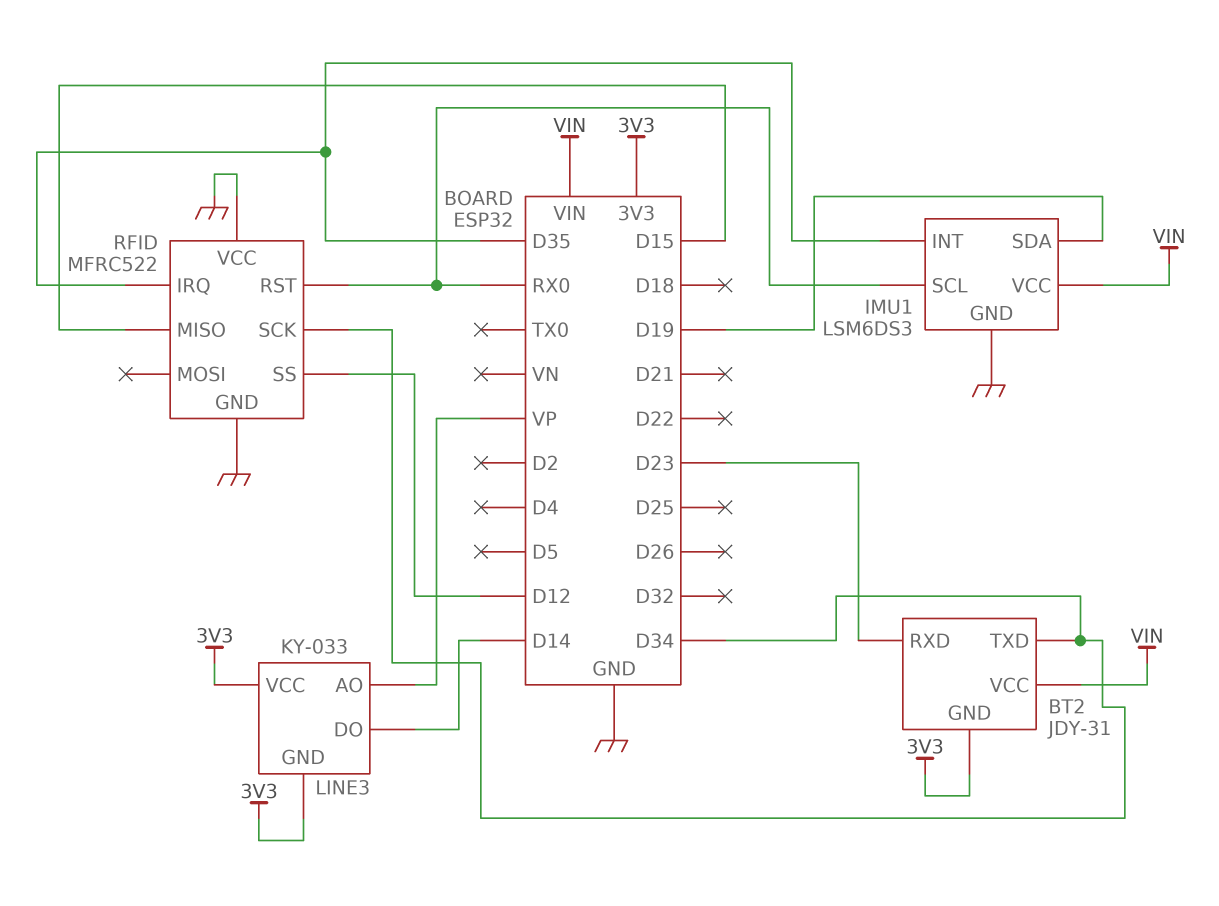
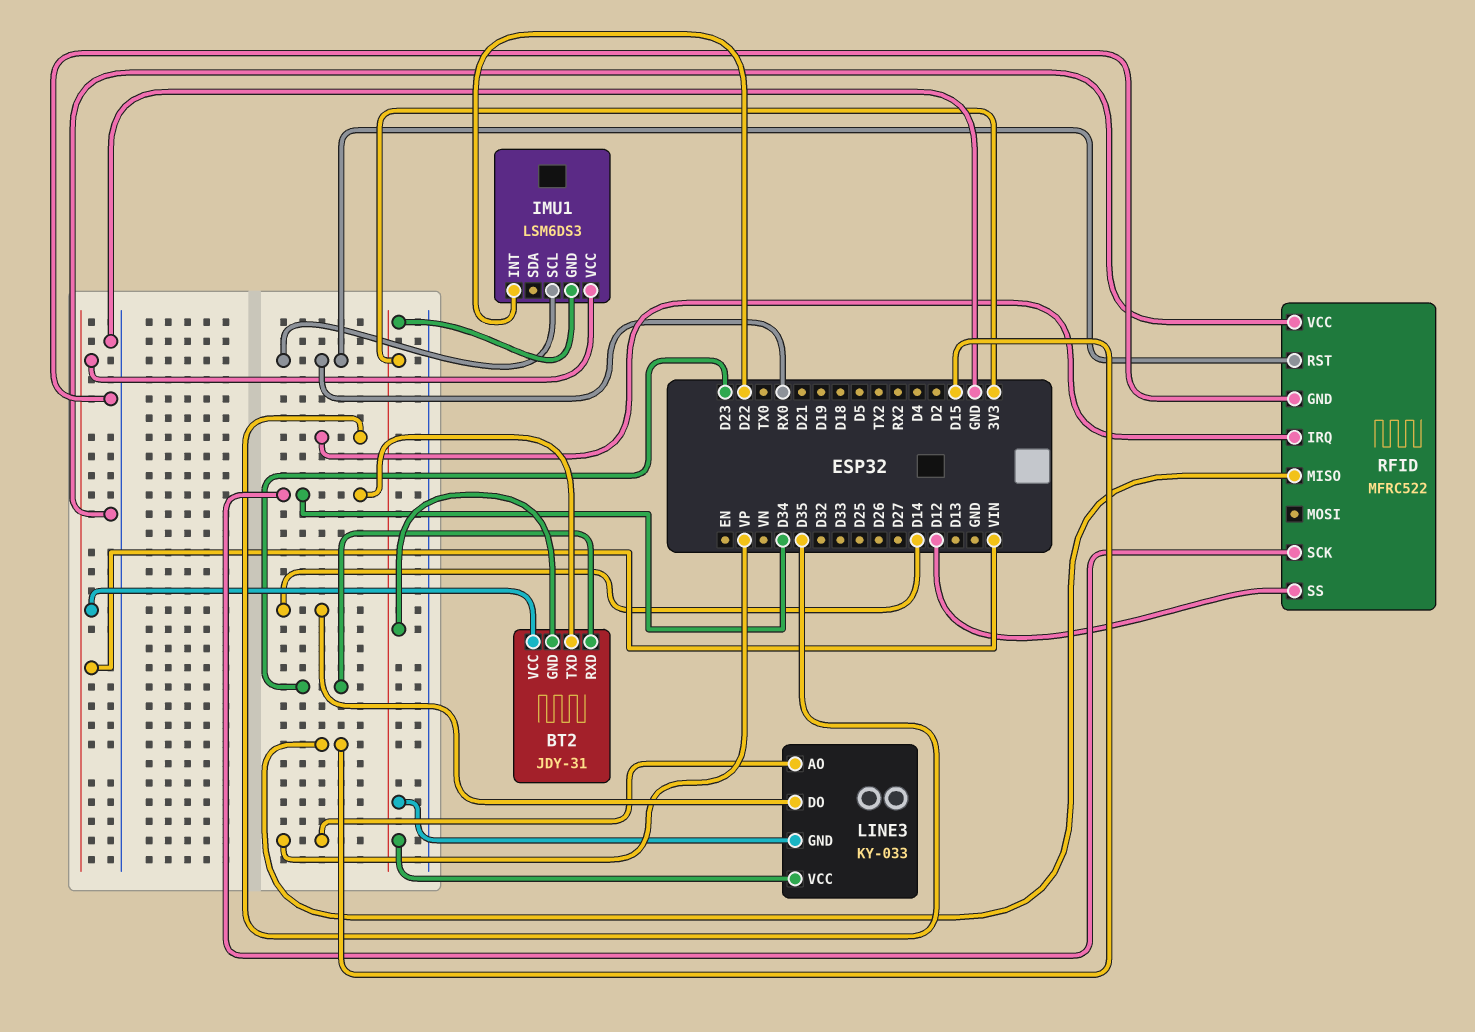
IMU1 pin GND: GND -> 3V3
IMU1 pin INT: D35 -> D22
IMU1 pin SDA: D19 -> none

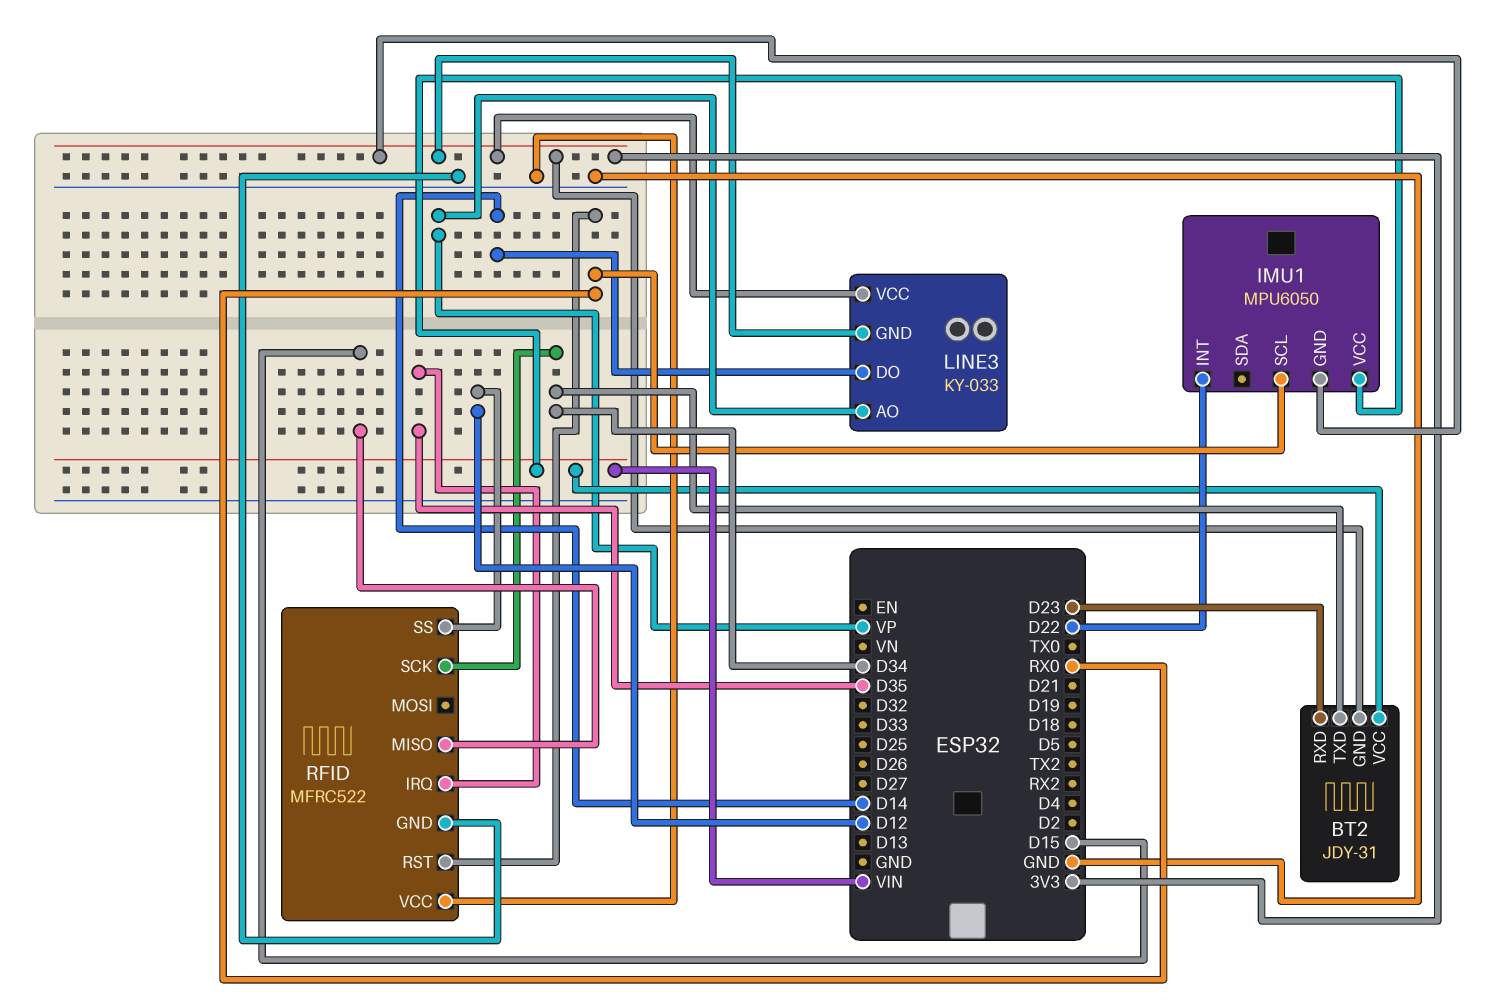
IMU1: LSM6DS3 -> MPU6050

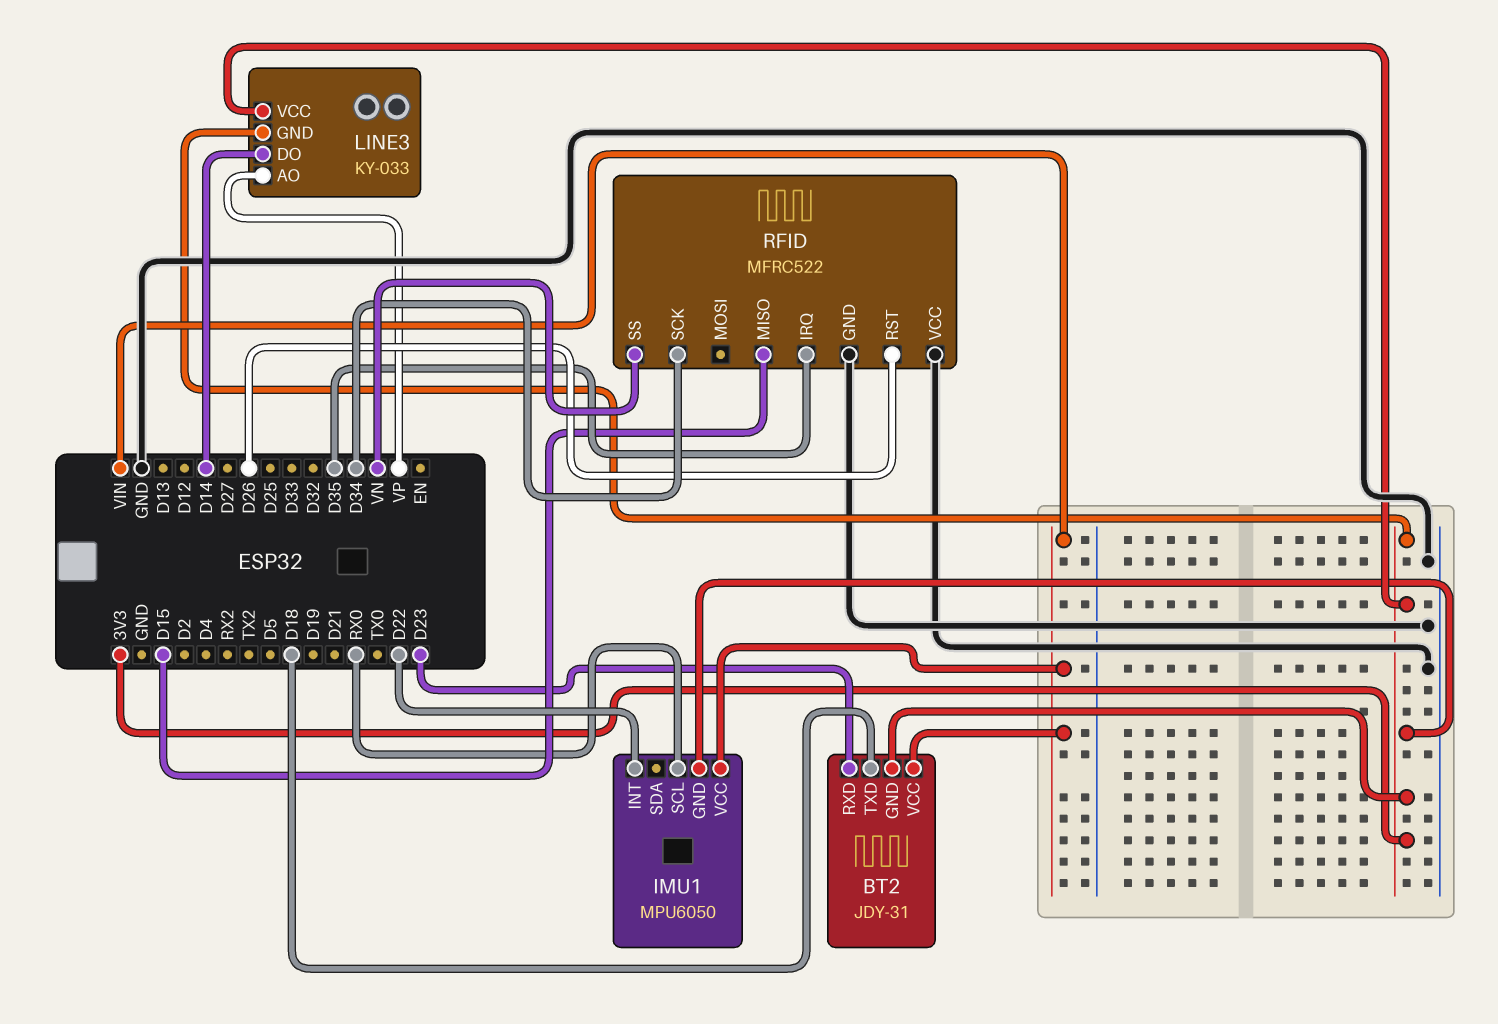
BT2 pin TXD: D34 -> D18
RFID pin RST: RX0 -> D26
RFID pin SS: D12 -> VN

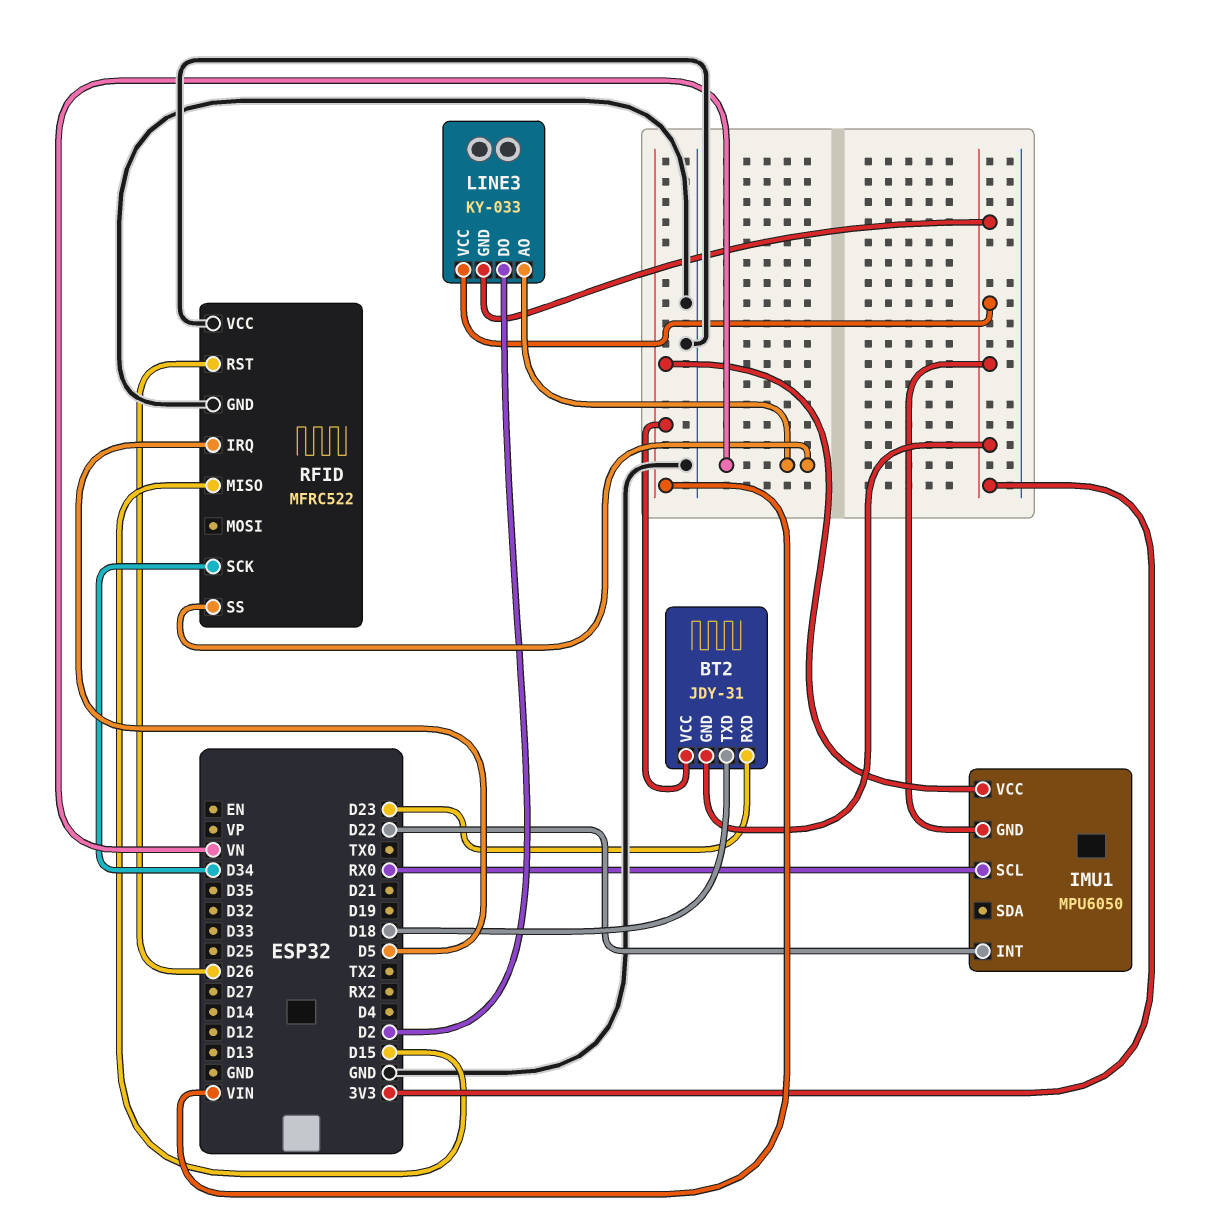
LINE3 pin AO: VP -> VN
LINE3 pin DO: D14 -> D2
RFID pin IRQ: D35 -> D5

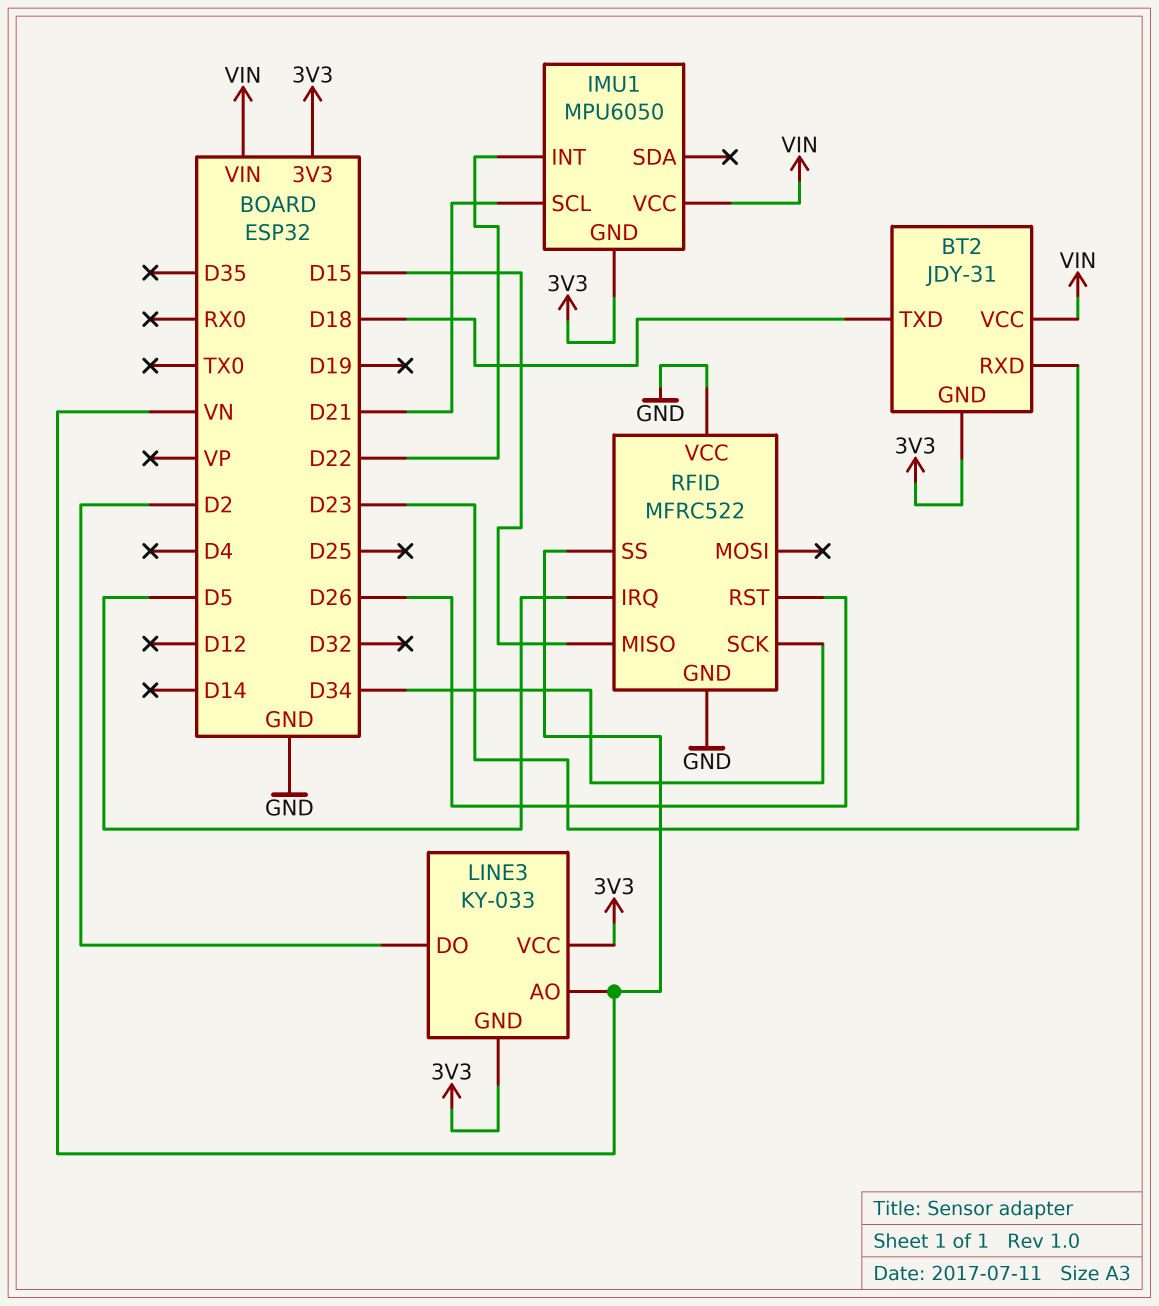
IMU1 pin SCL: RX0 -> D21

